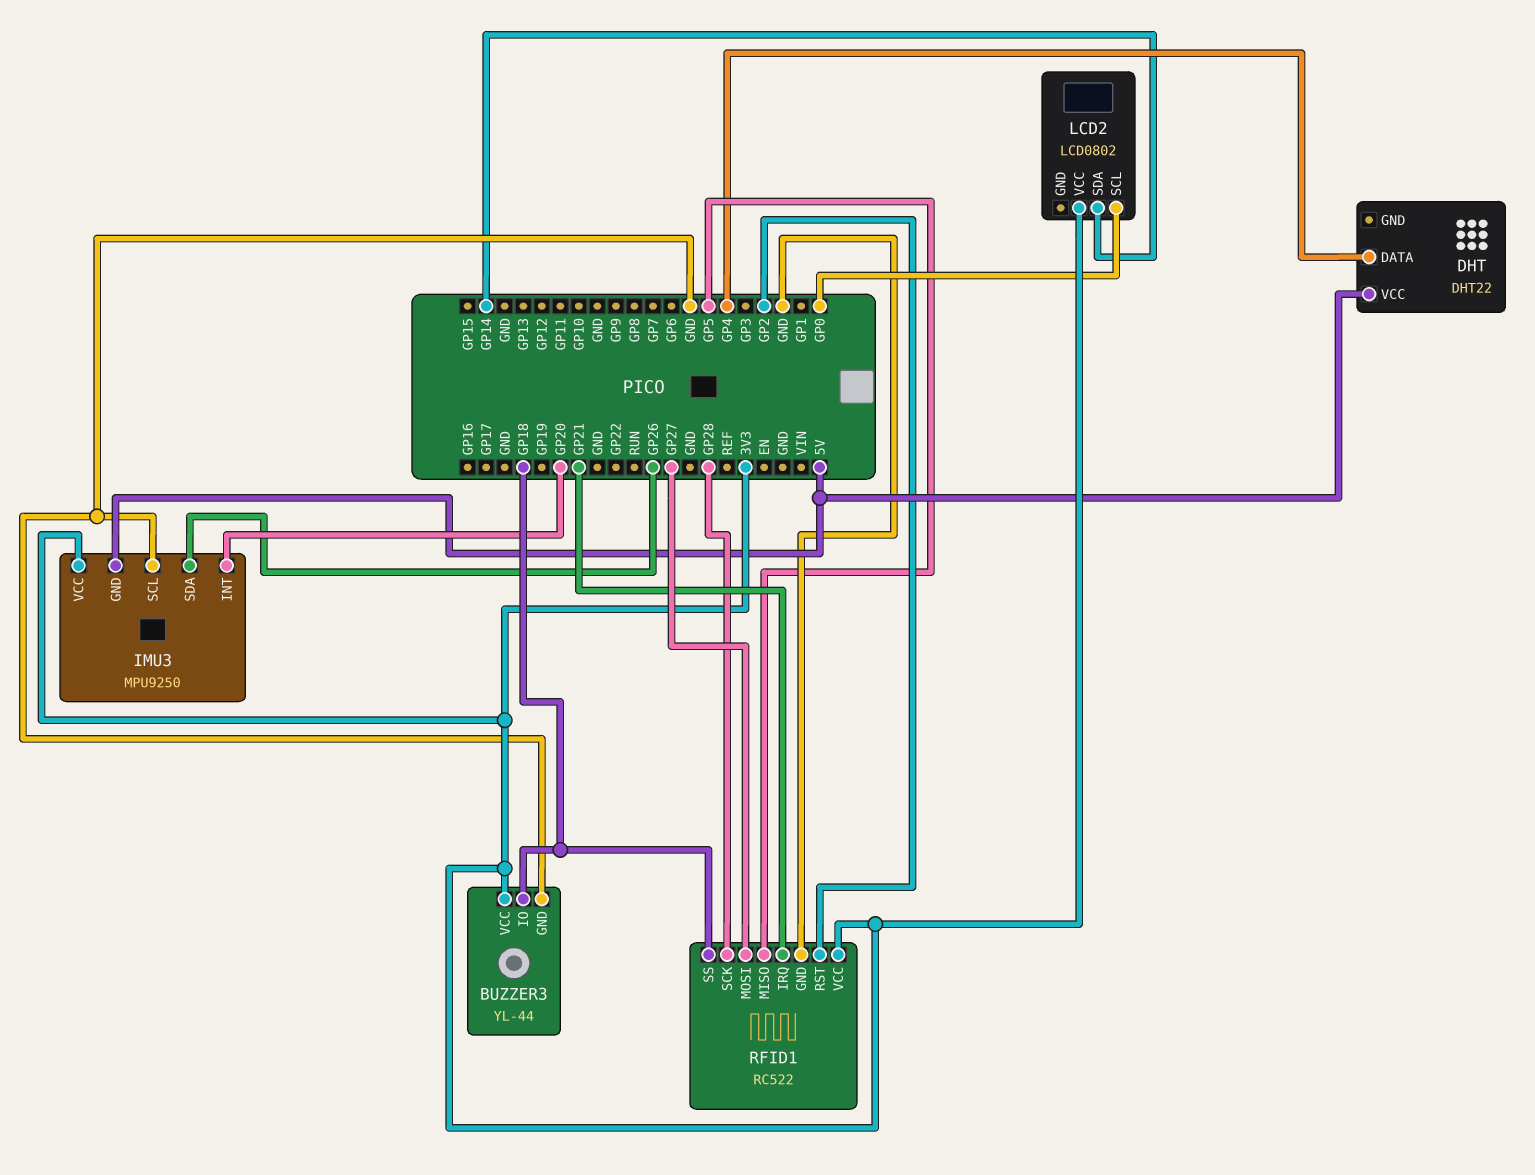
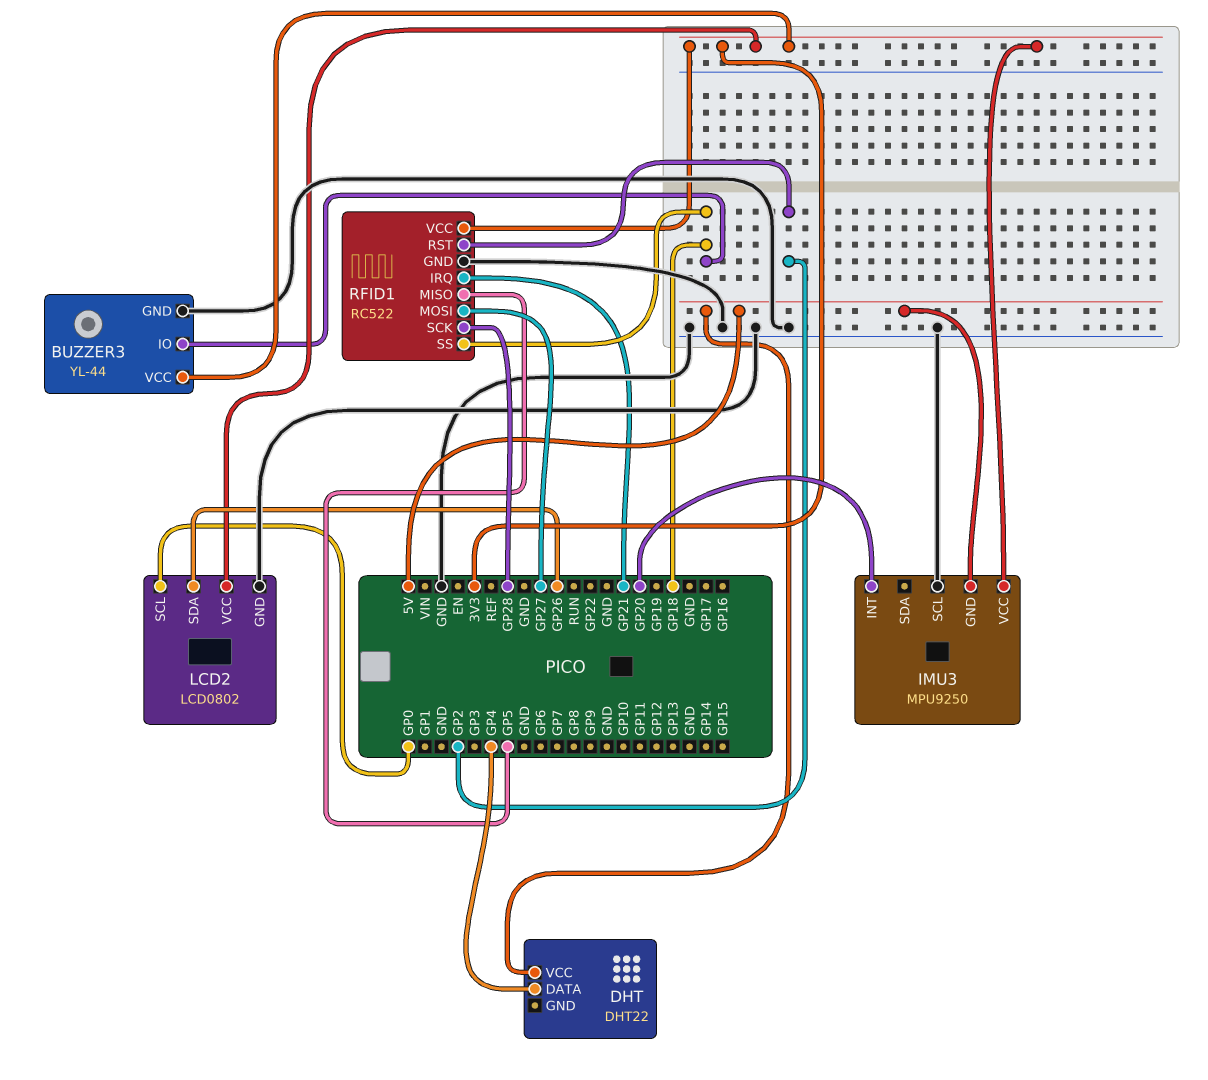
IMU3 pin SDA: GP26 -> none
LCD2 pin GND: none -> GND
LCD2 pin SDA: GP14 -> GP26

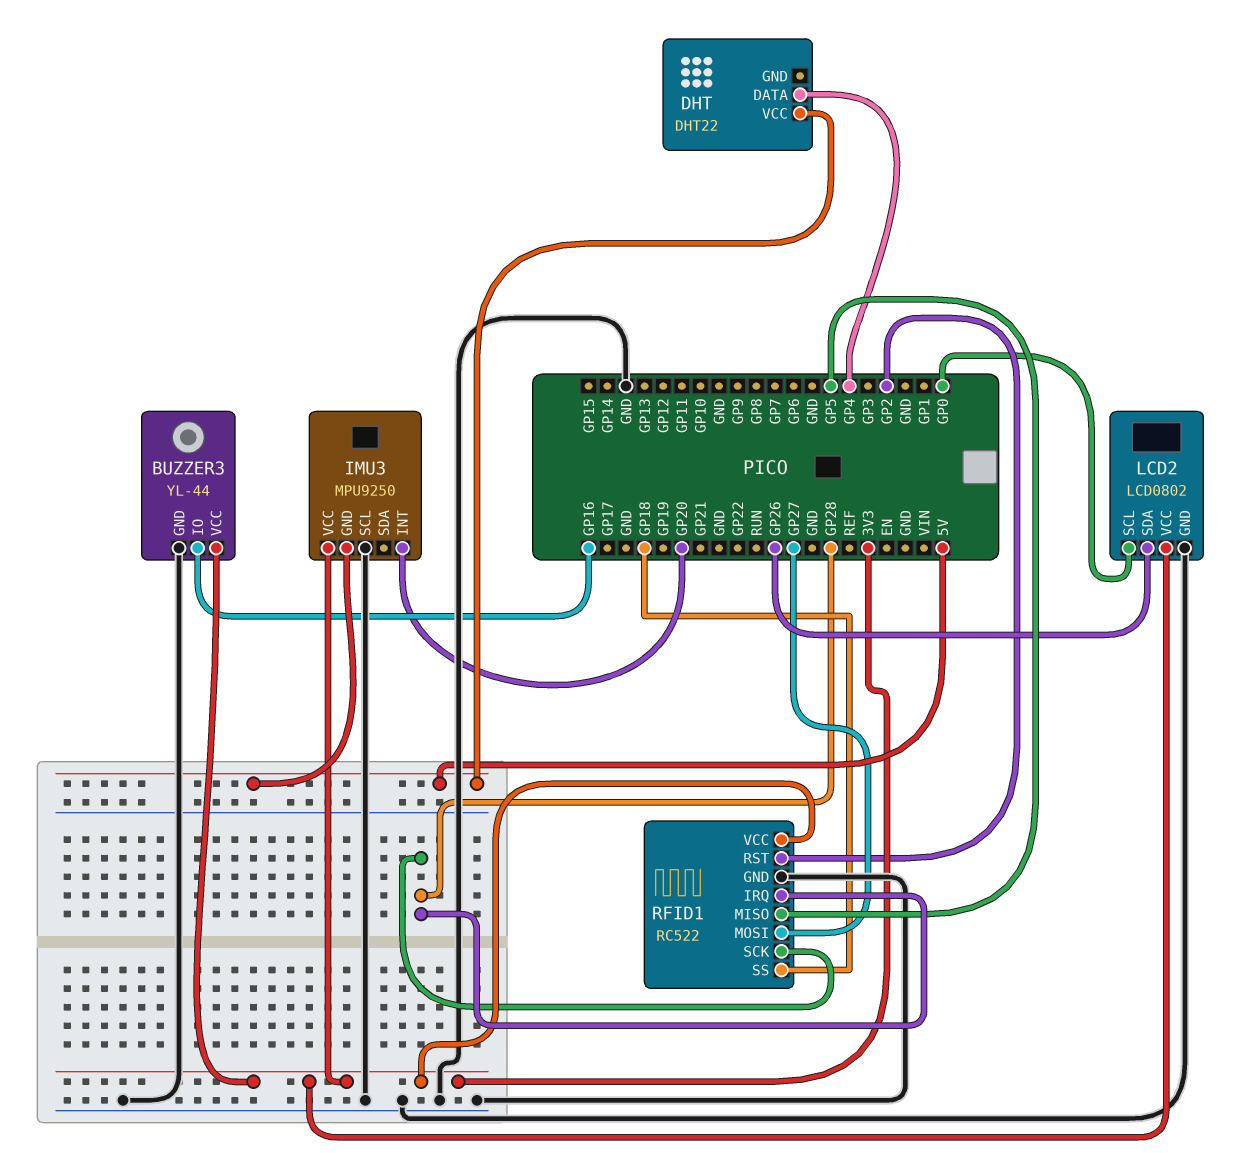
BUZZER3 pin IO: GP18 -> GP16
RFID1 pin IRQ: GP21 -> GP28

